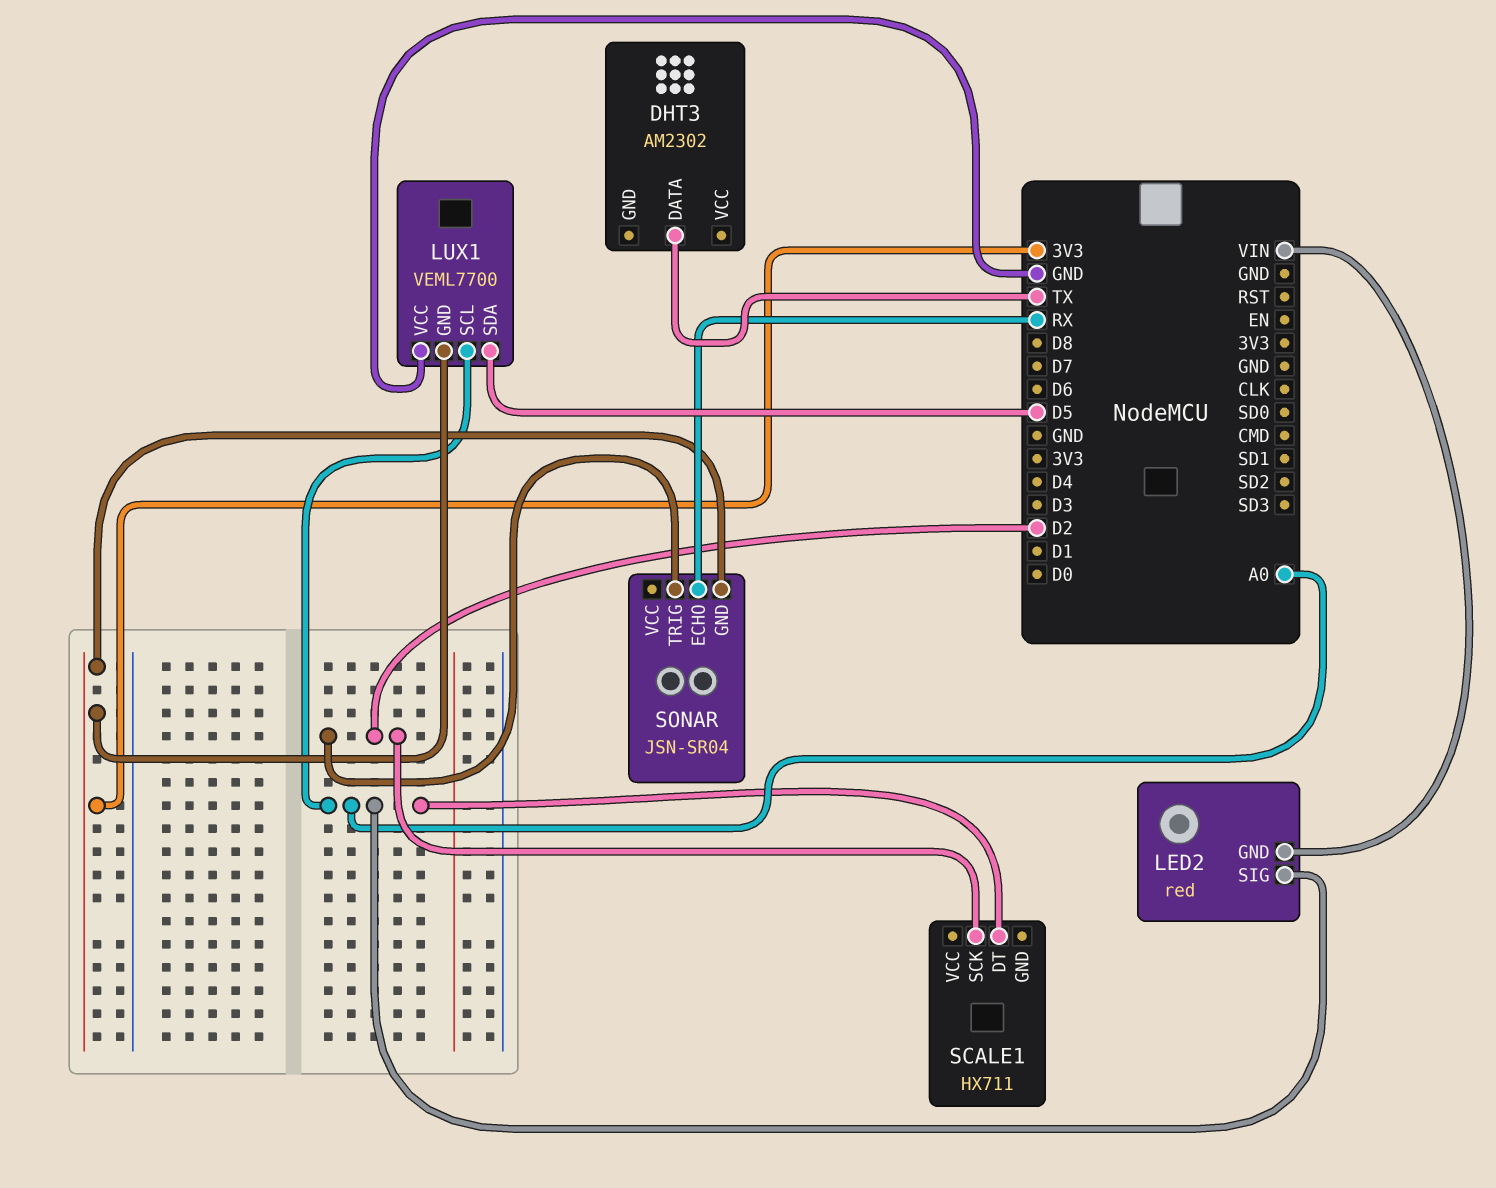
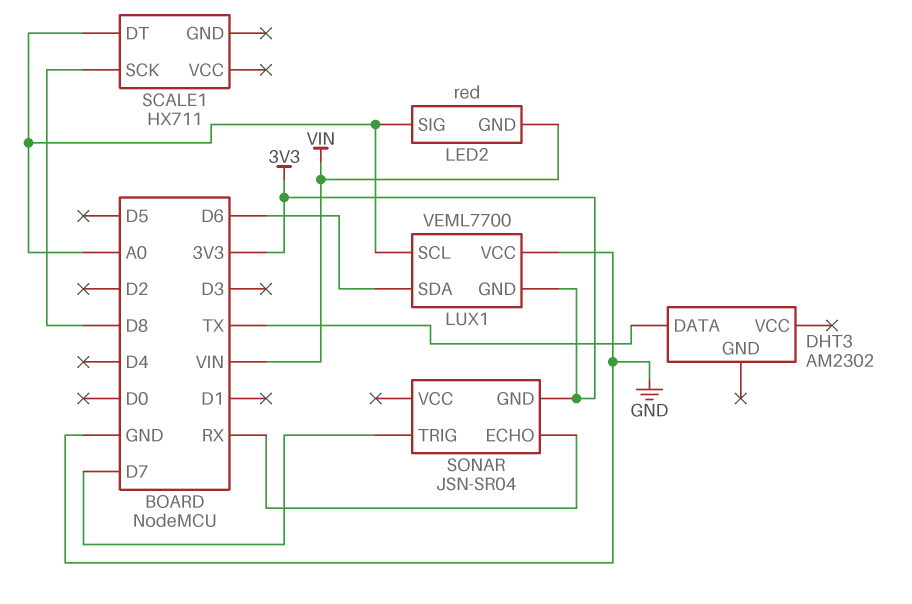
LUX1 pin SDA: D5 -> D6
SCALE1 pin SCK: D2 -> D8
SONAR pin TRIG: D2 -> D7

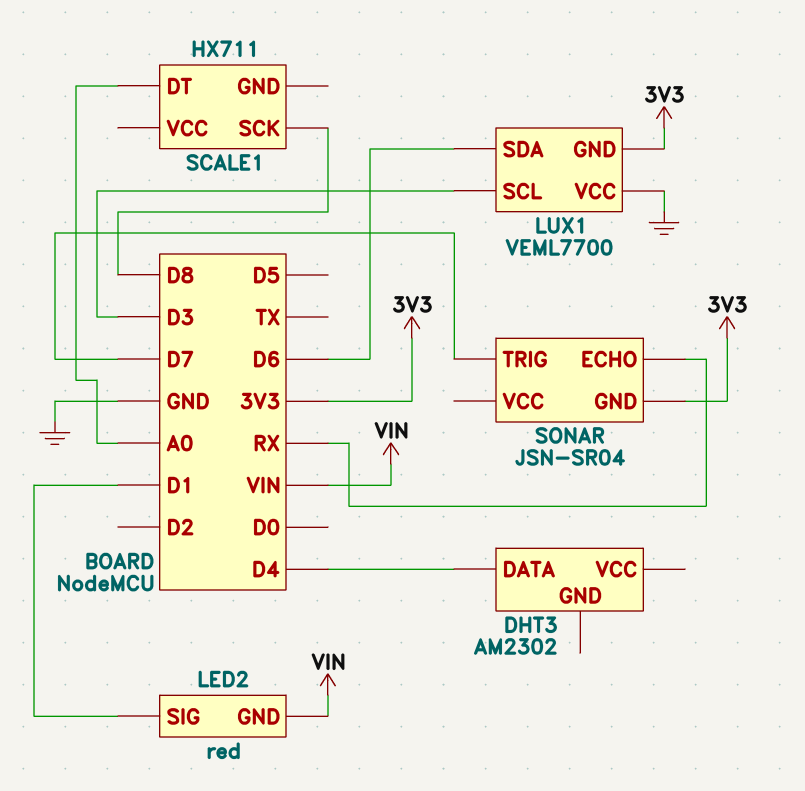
DHT3 pin DATA: TX -> D4
LED2 pin SIG: A0 -> D1
LUX1 pin SCL: A0 -> D3

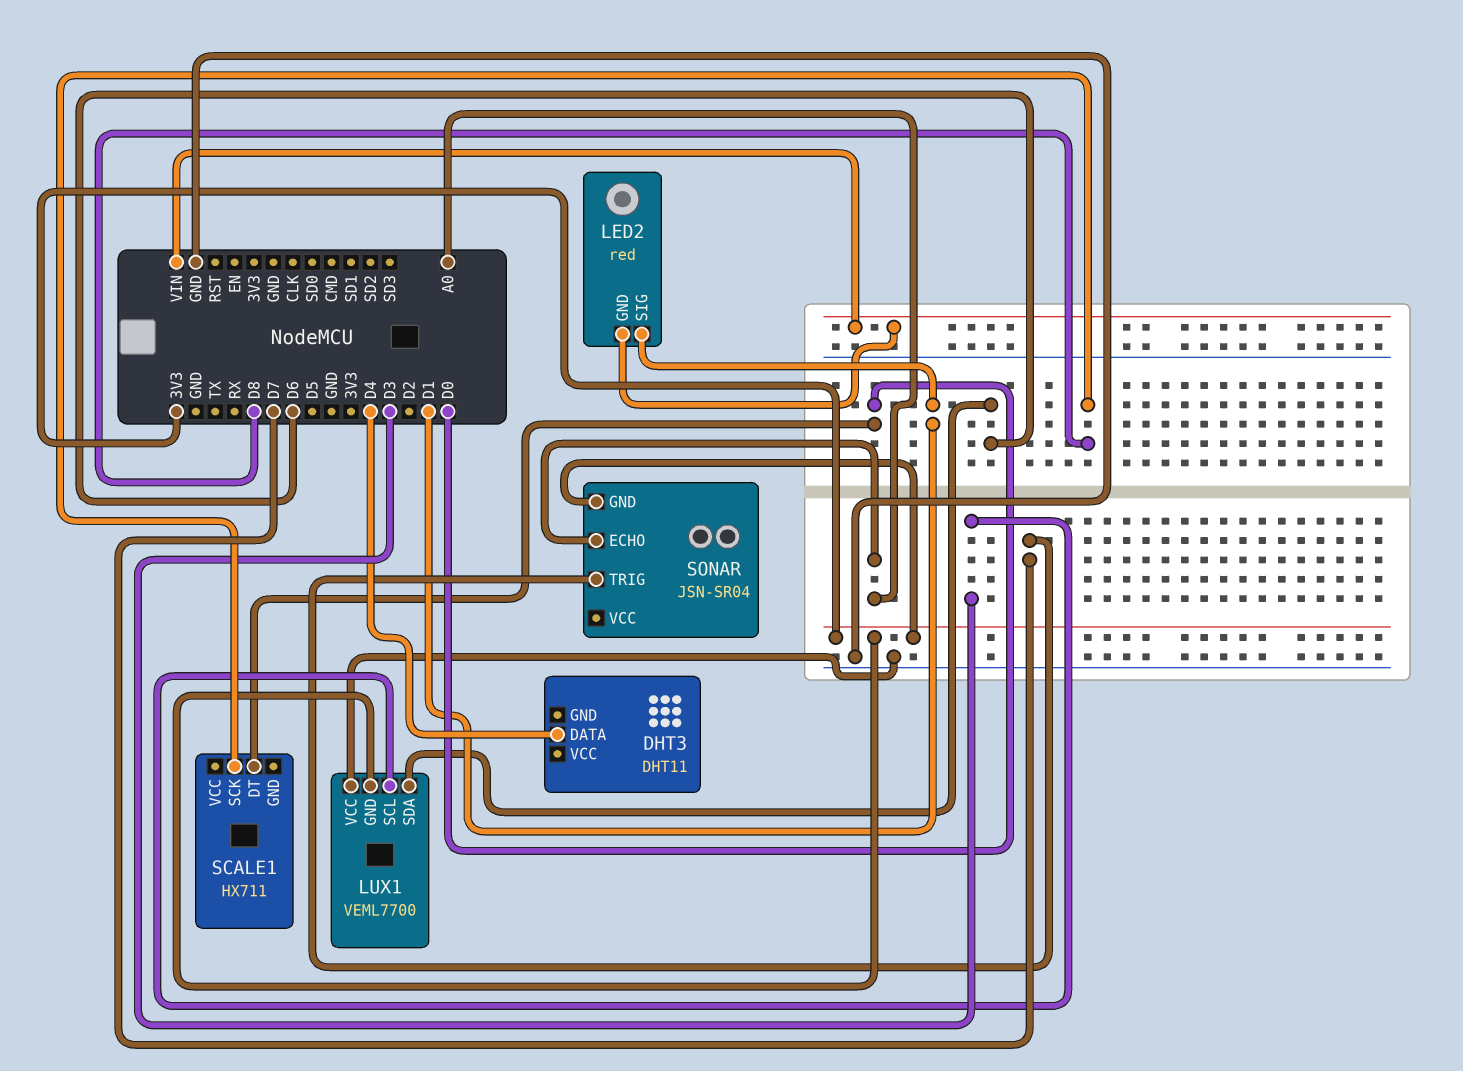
DHT3: AM2302 -> DHT11
SCALE1 pin DT: A0 -> D0
SONAR pin ECHO: RX -> A0

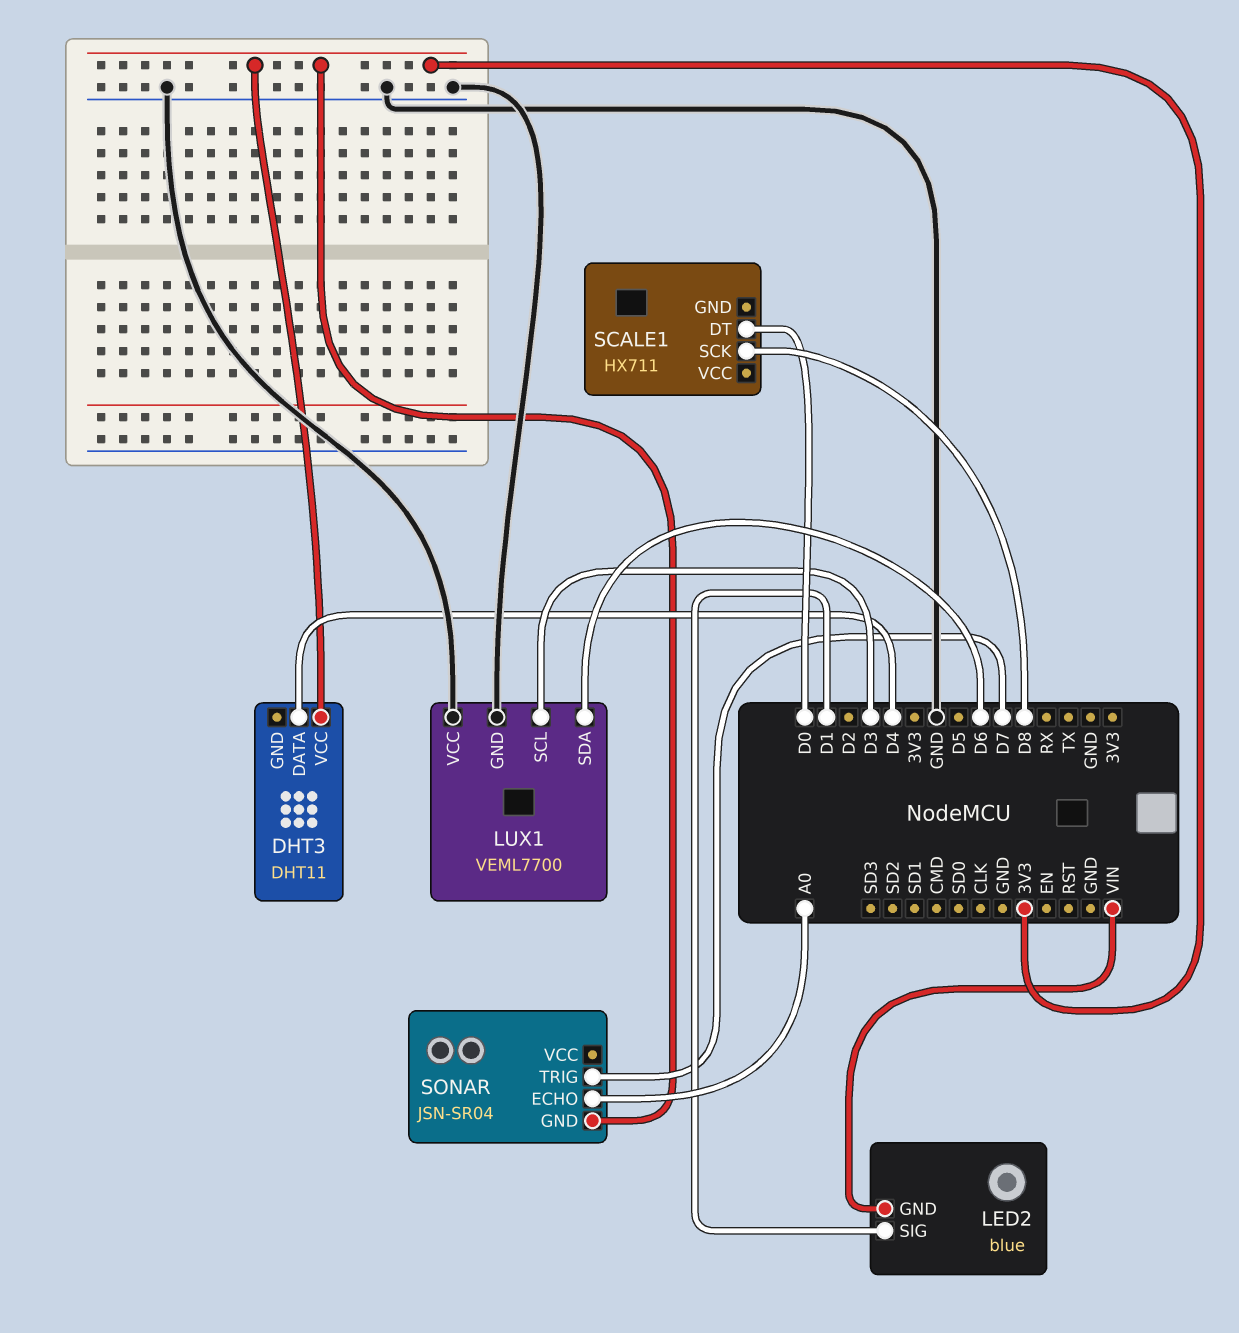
DHT3 pin VCC: none -> 3V3
LED2: red -> blue
LUX1 pin GND: 3V3 -> GND

